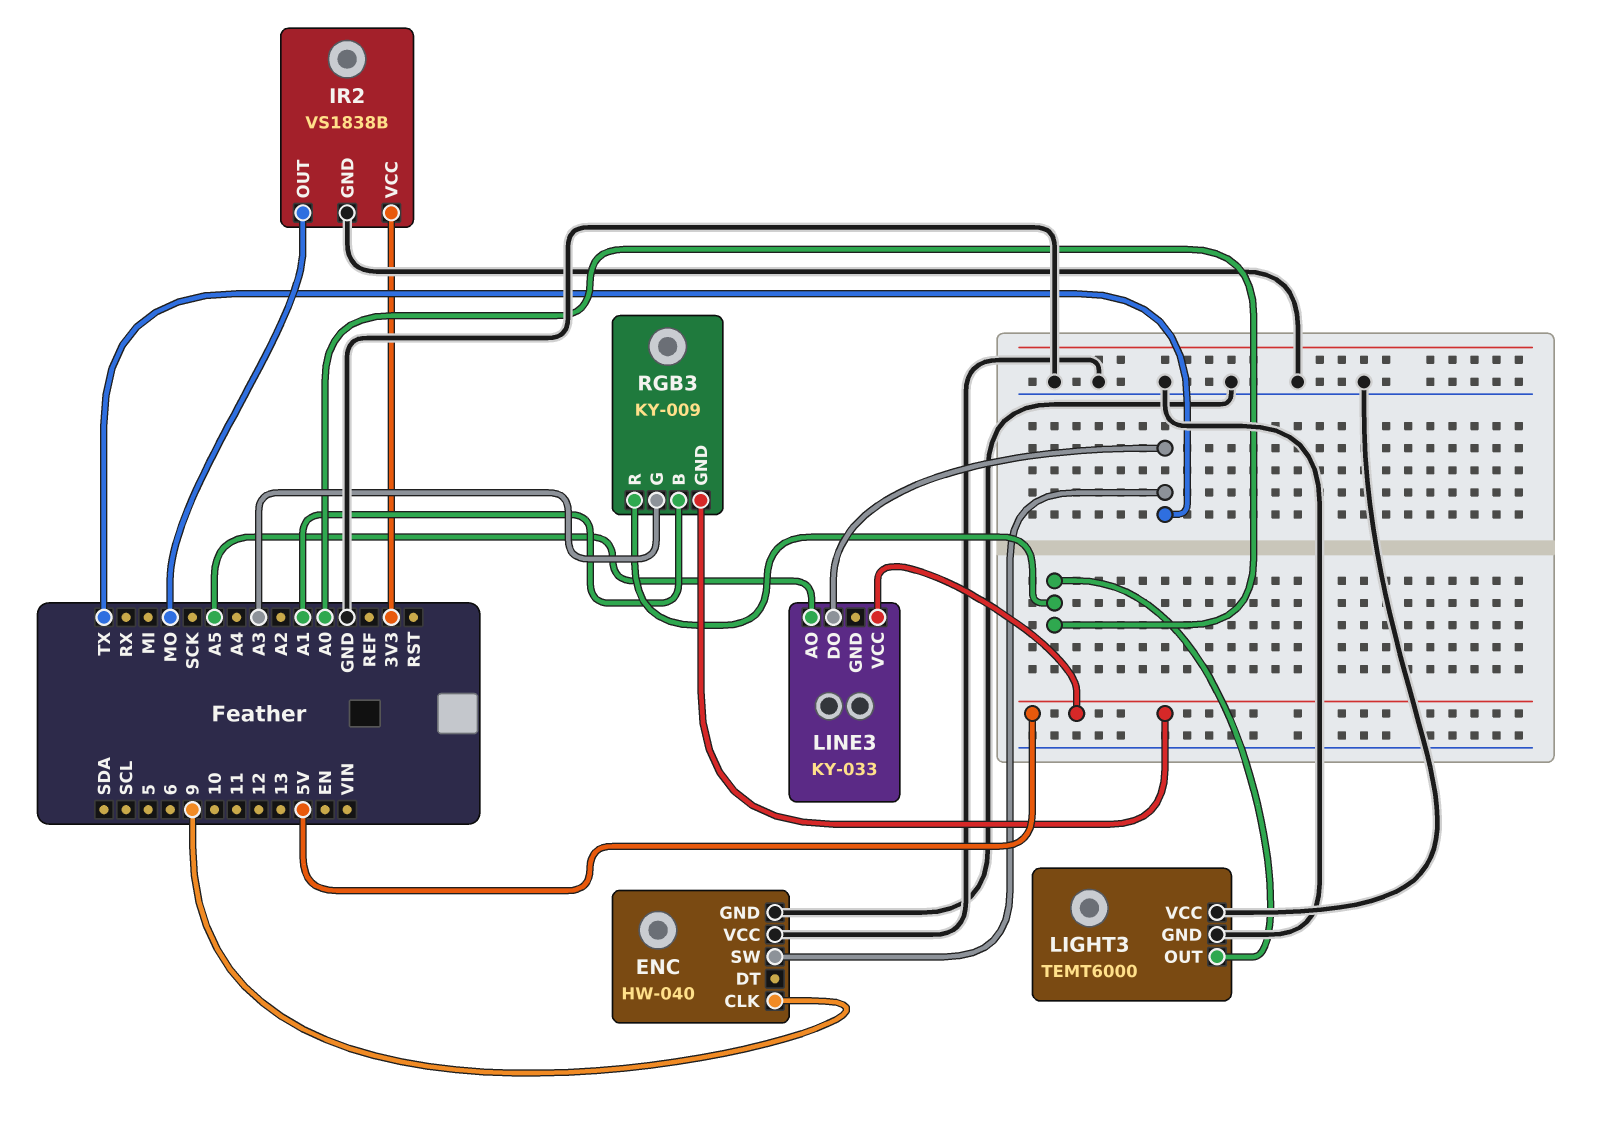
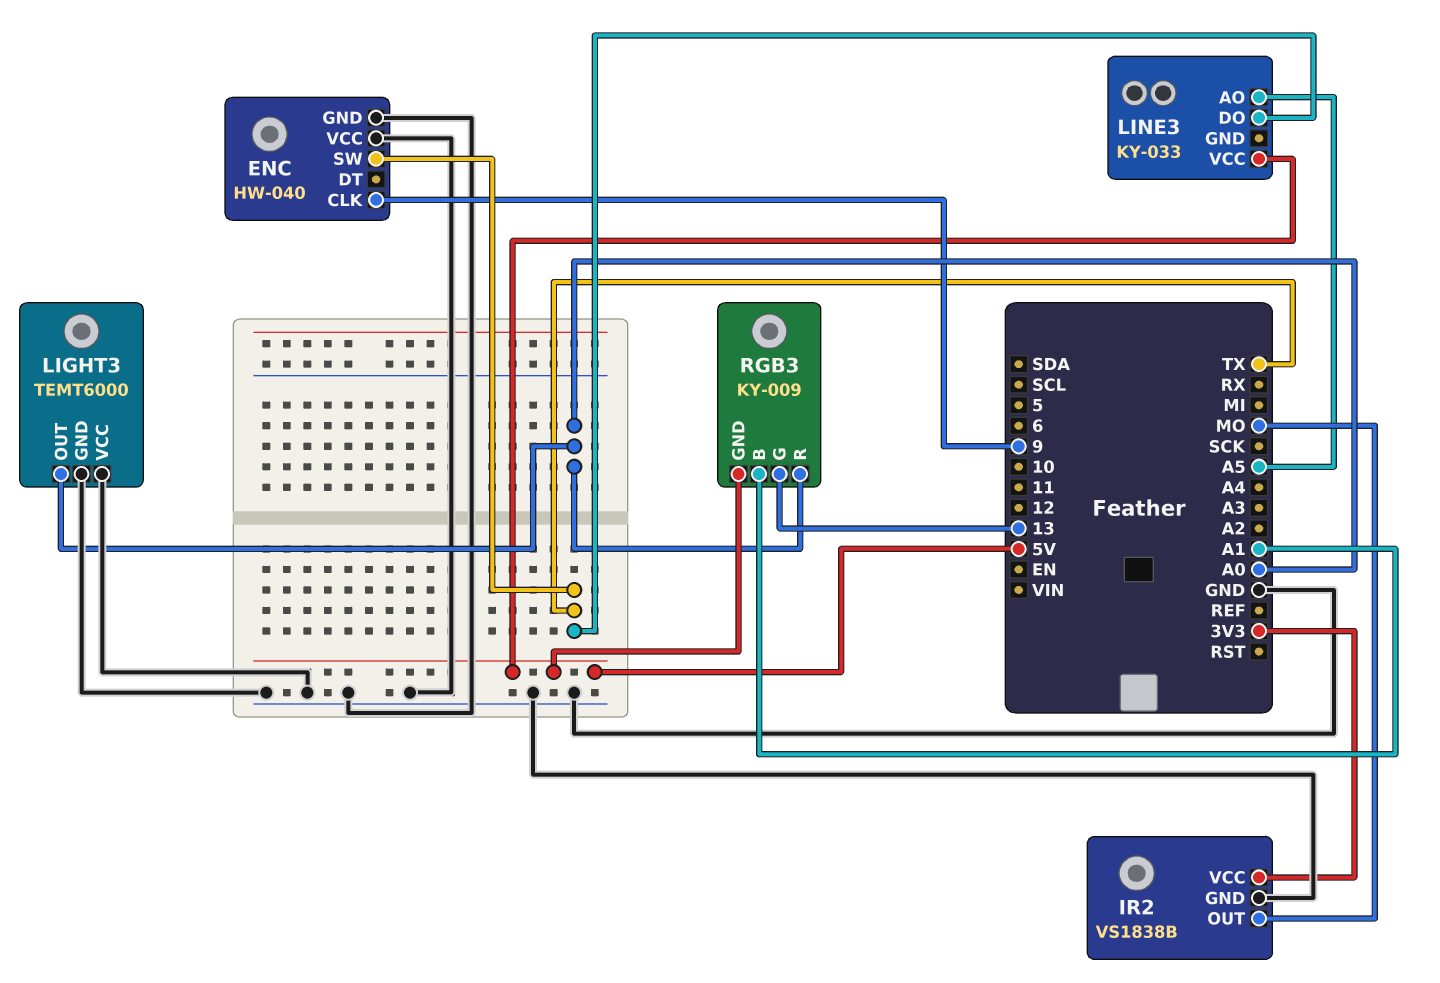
RGB3 pin G: A3 -> 13

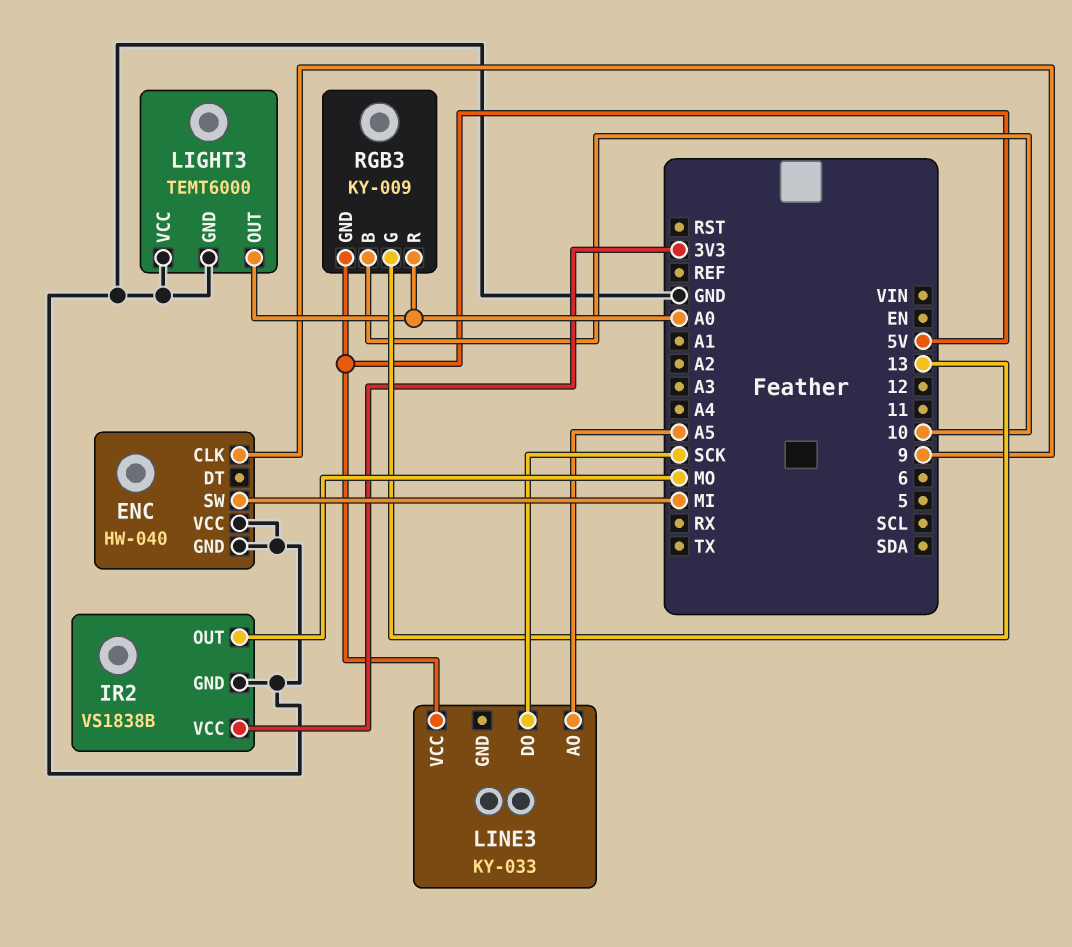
ENC pin SW: TX -> MI
LINE3 pin DO: TX -> SCK
RGB3 pin B: A1 -> 10

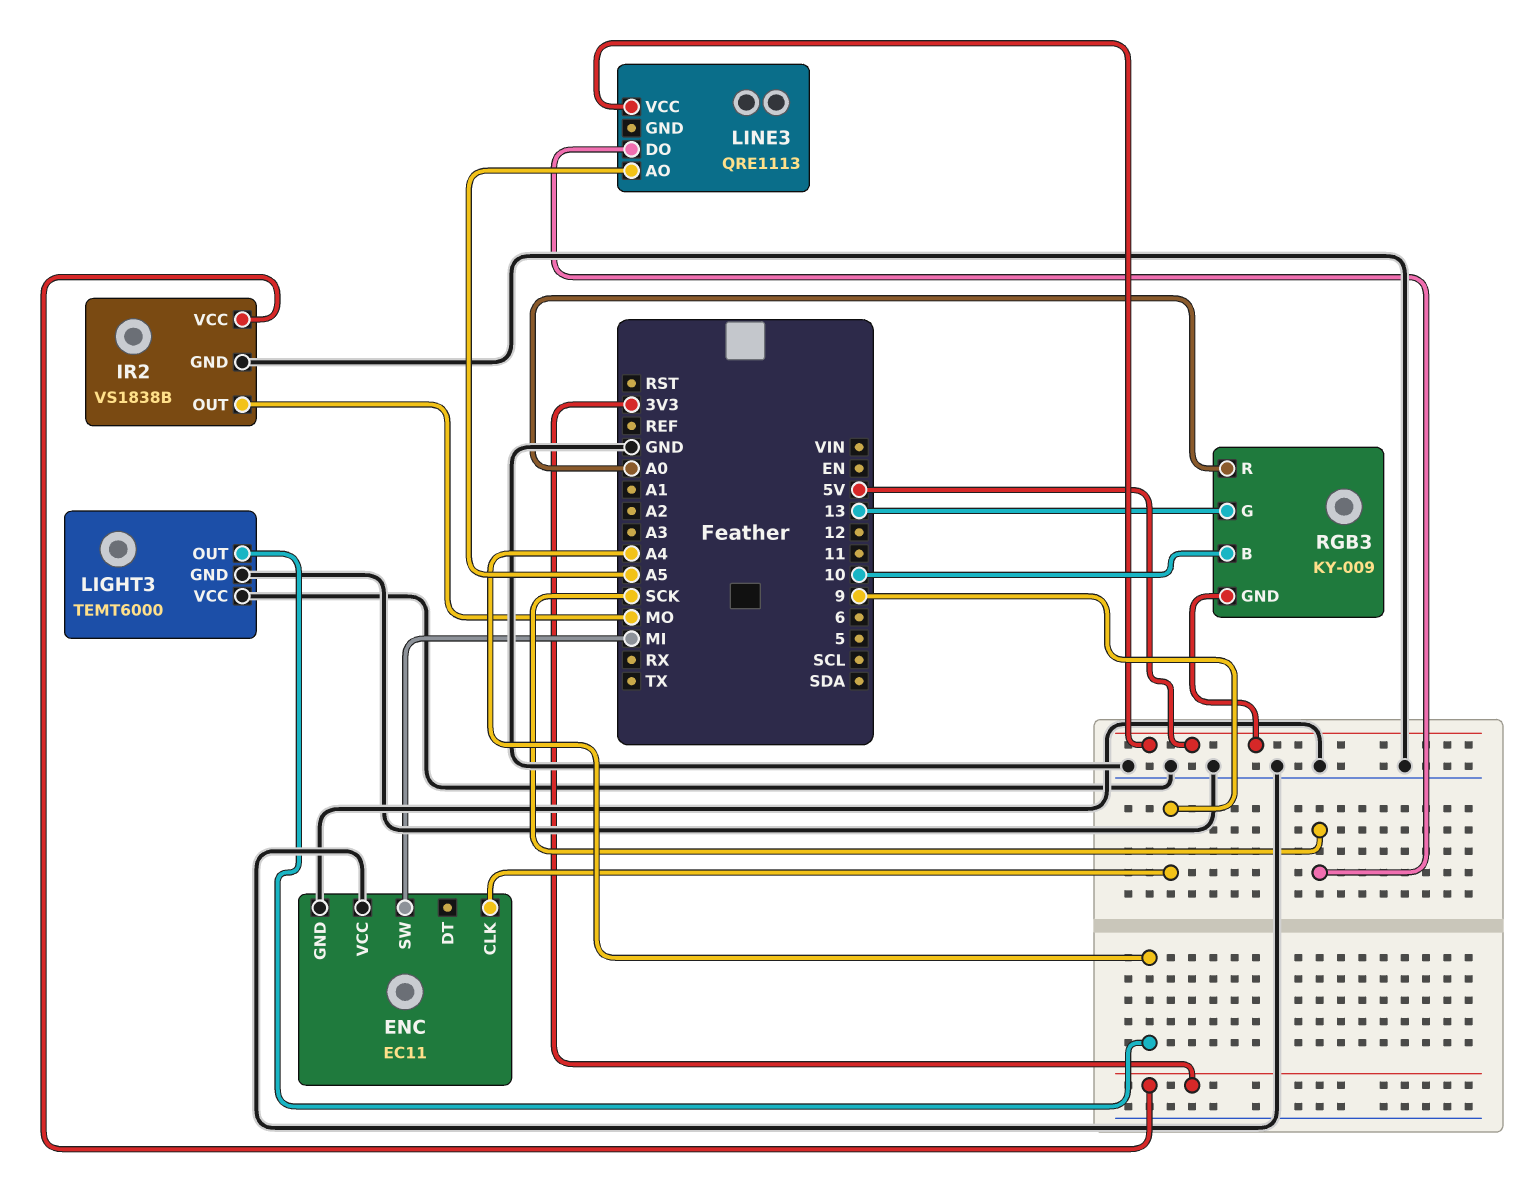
ENC: HW-040 -> EC11
LIGHT3 pin OUT: A0 -> A4
LINE3: KY-033 -> QRE1113

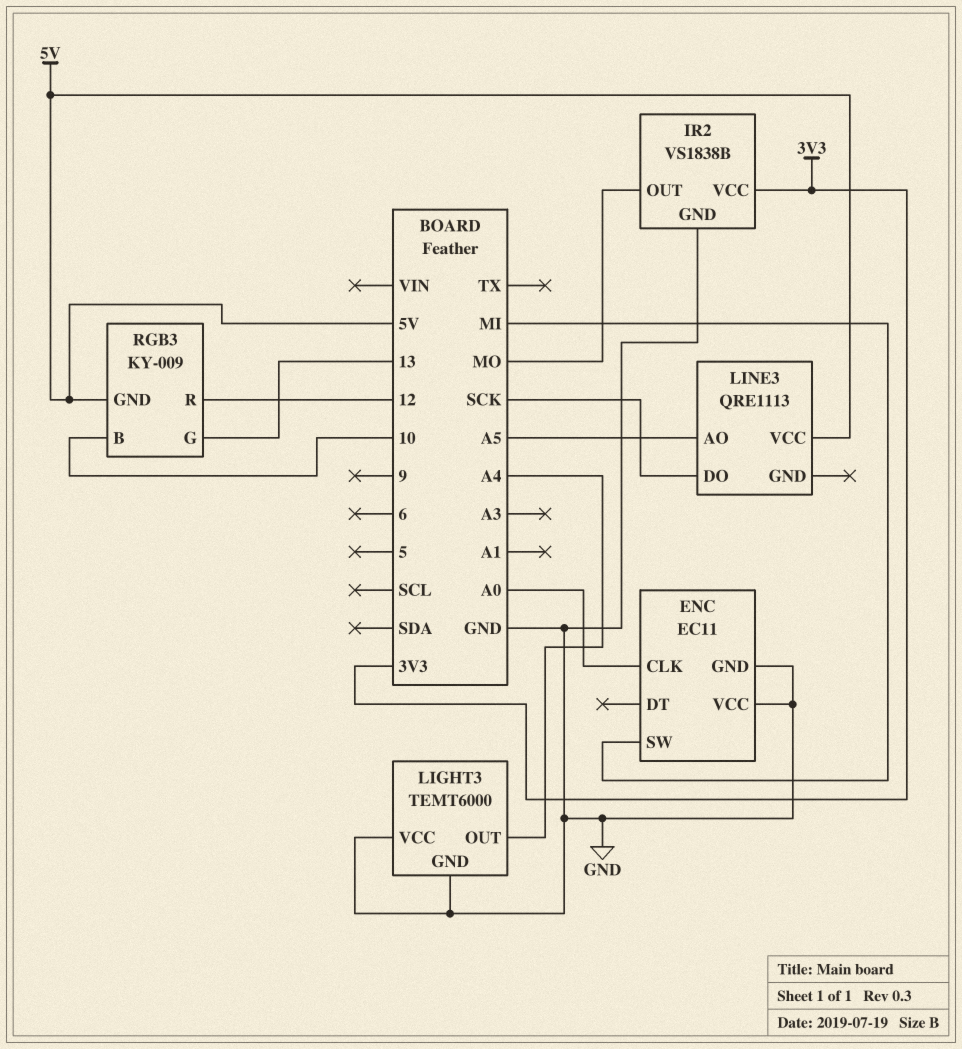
ENC pin CLK: 9 -> A0
RGB3 pin R: A0 -> 12

